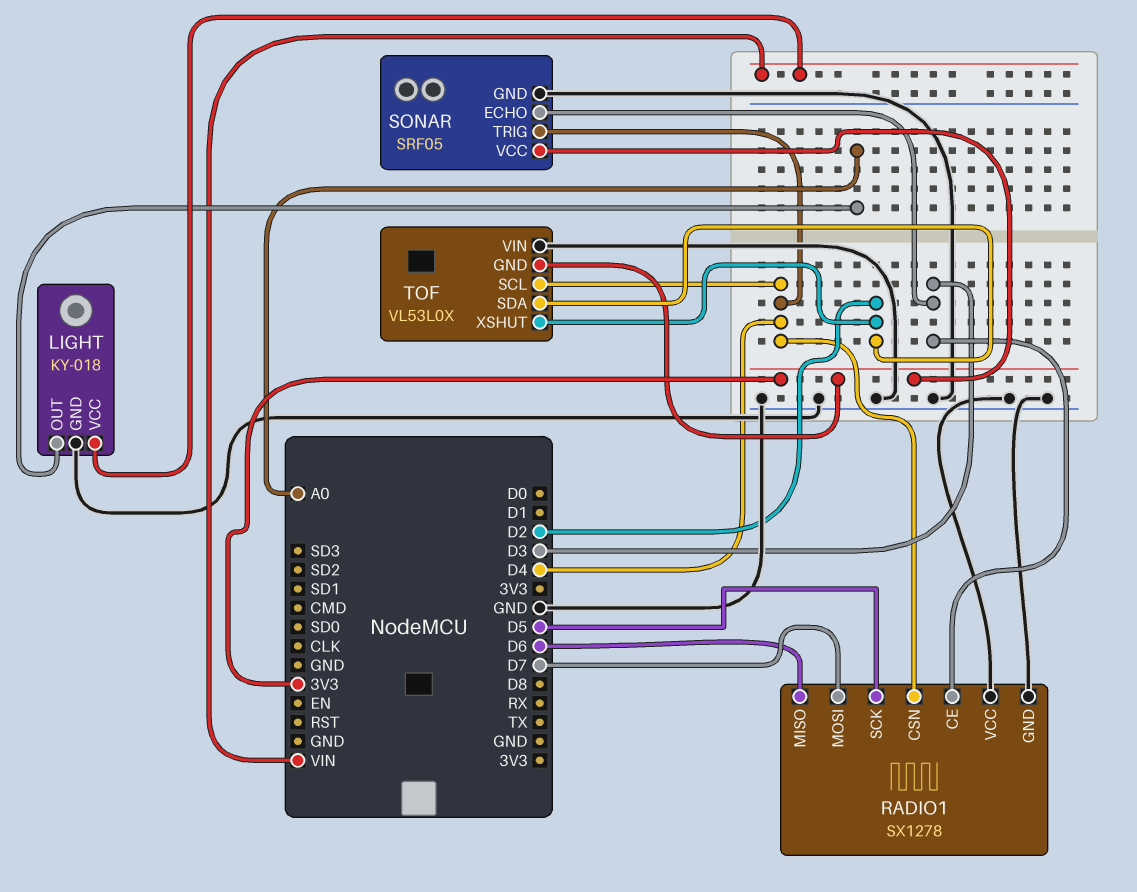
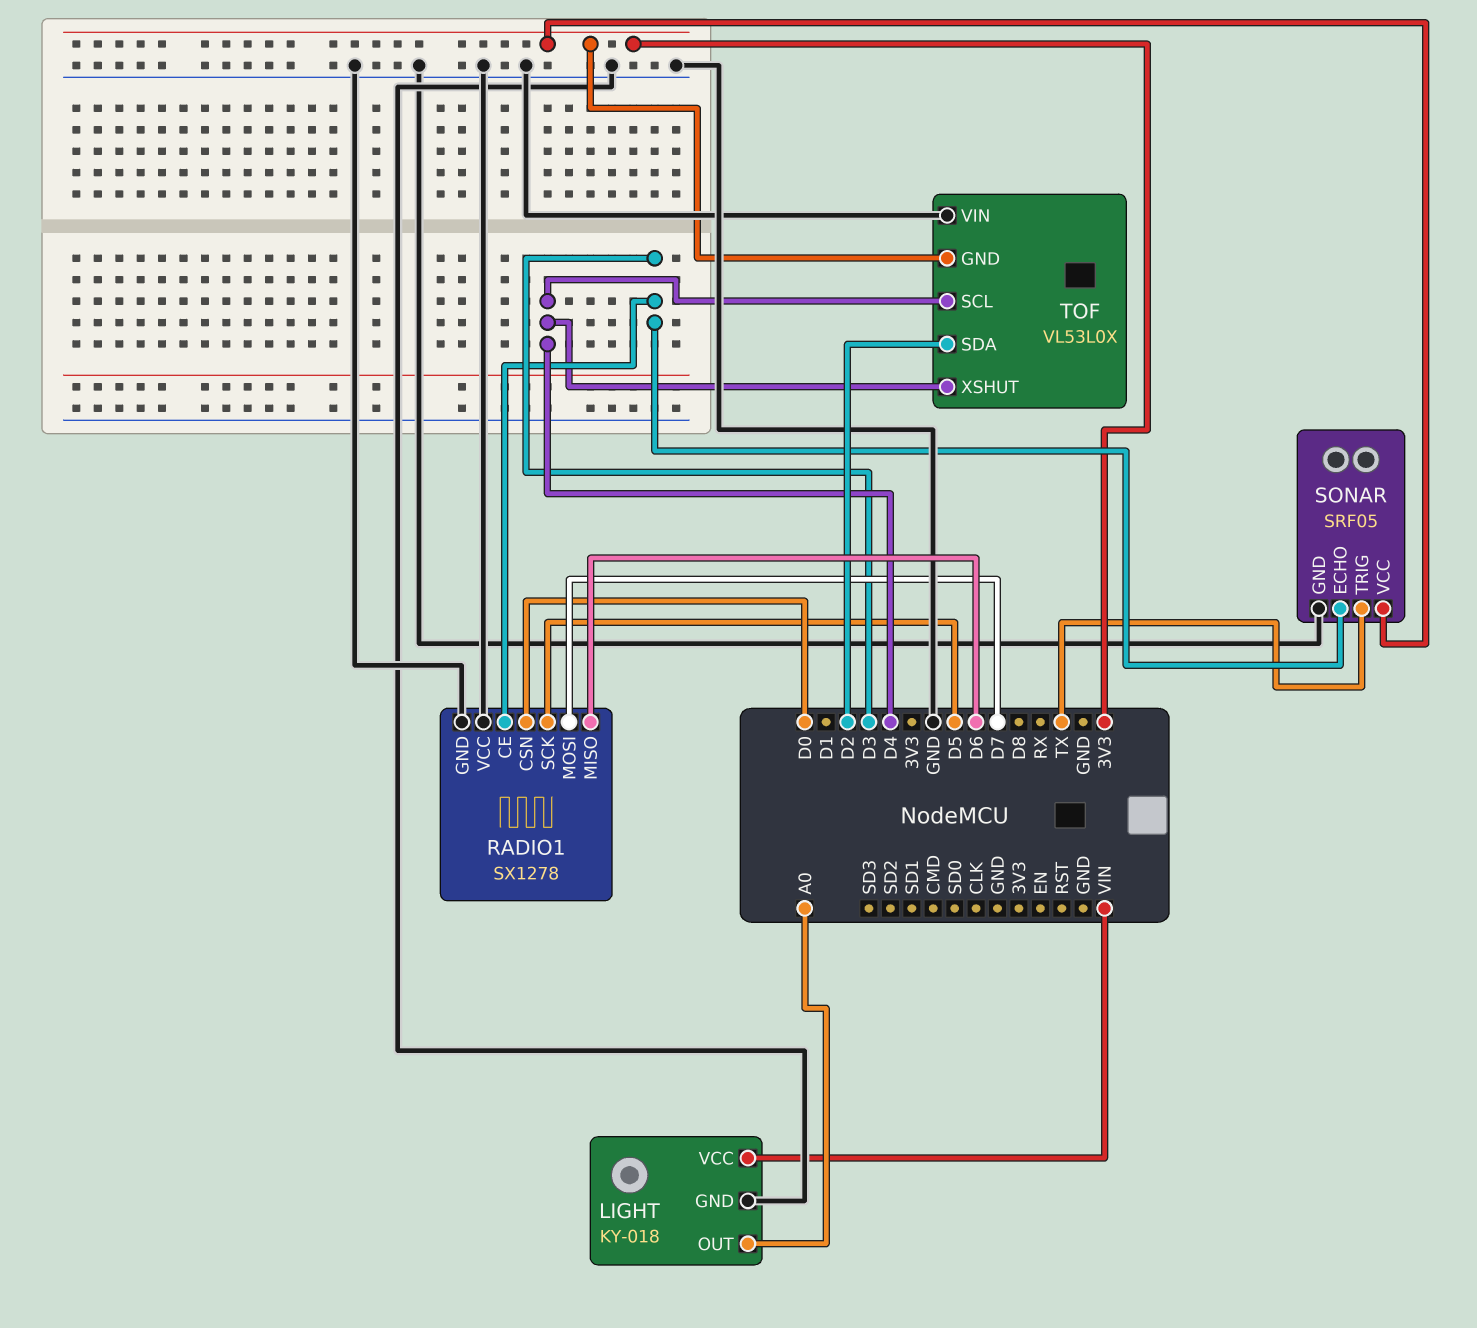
RADIO1 pin CSN: D4 -> D0
SONAR pin TRIG: D4 -> TX
TOF pin XSHUT: D2 -> D4

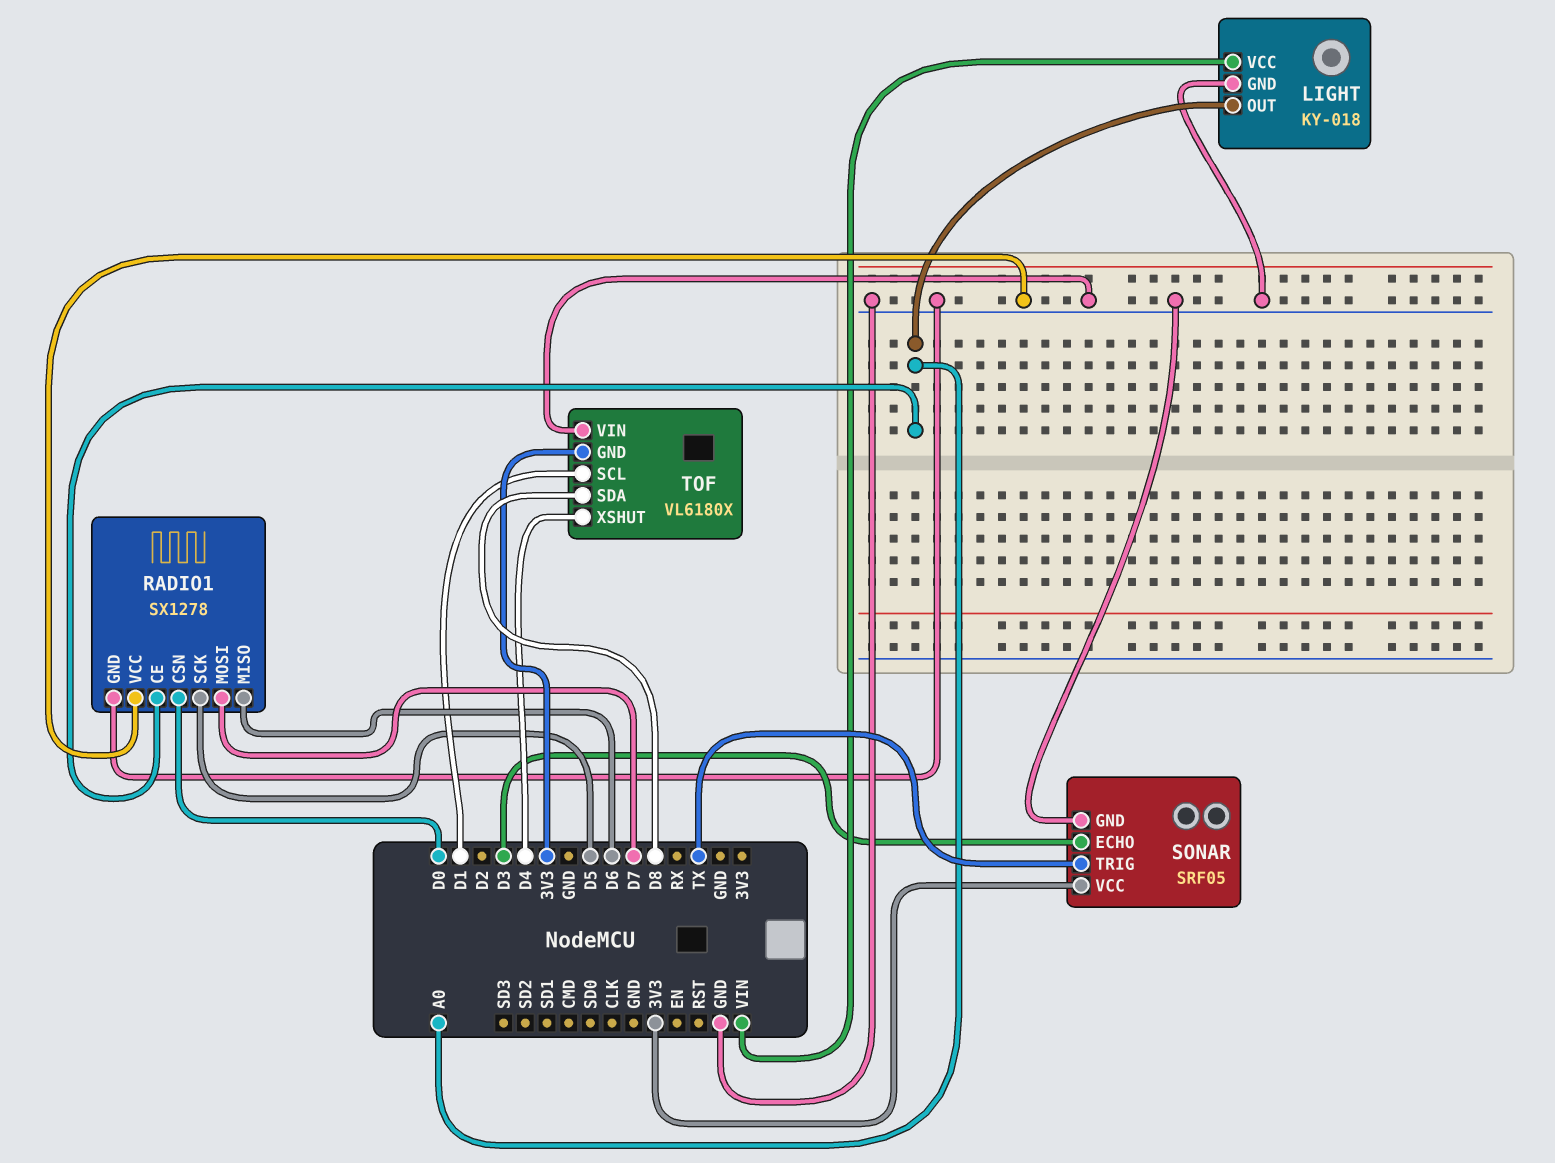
RADIO1 pin CE: D3 -> A0
TOF: VL53L0X -> VL6180X
TOF pin SCL: D4 -> D1
TOF pin SDA: D2 -> D8

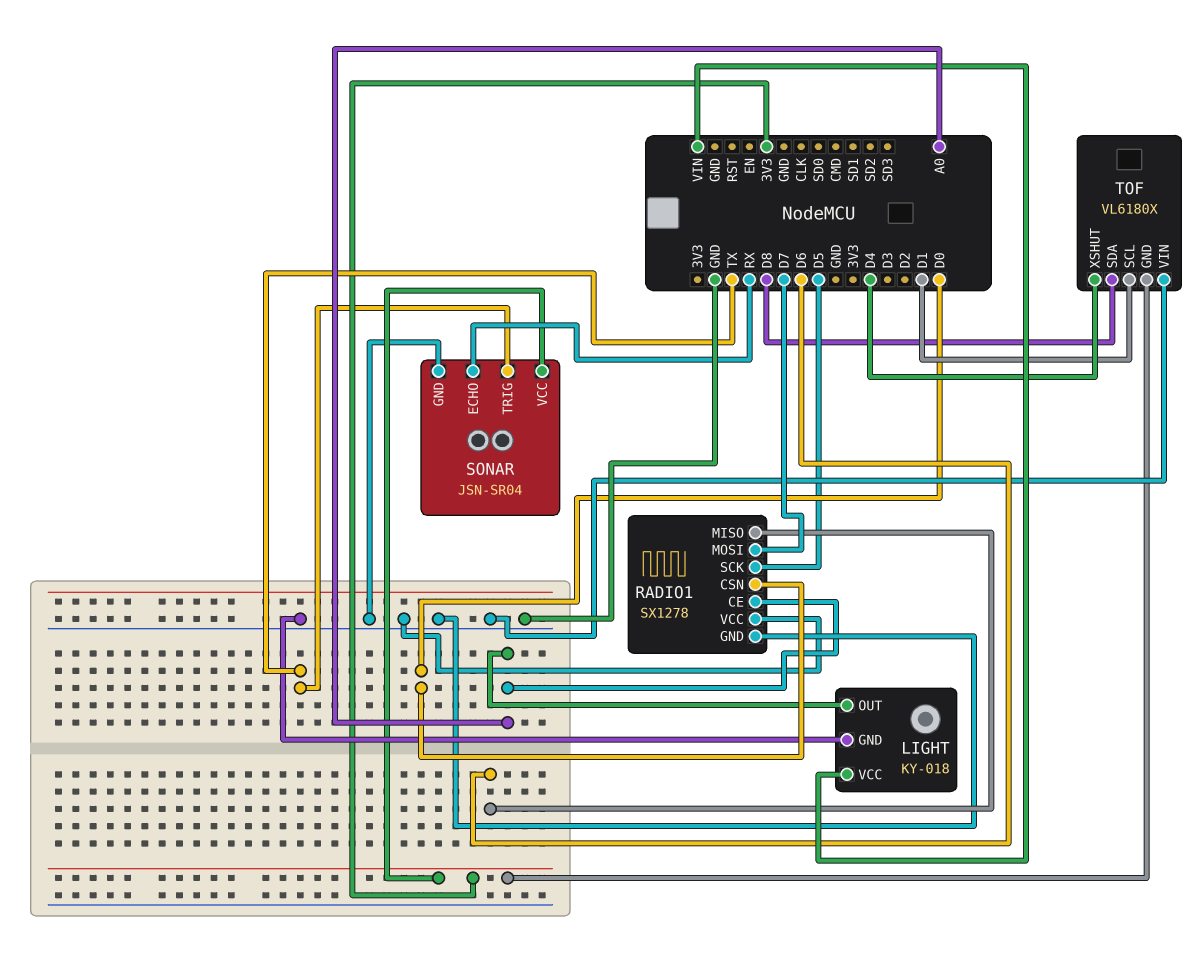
SONAR: SRF05 -> JSN-SR04
SONAR pin ECHO: D3 -> RX

